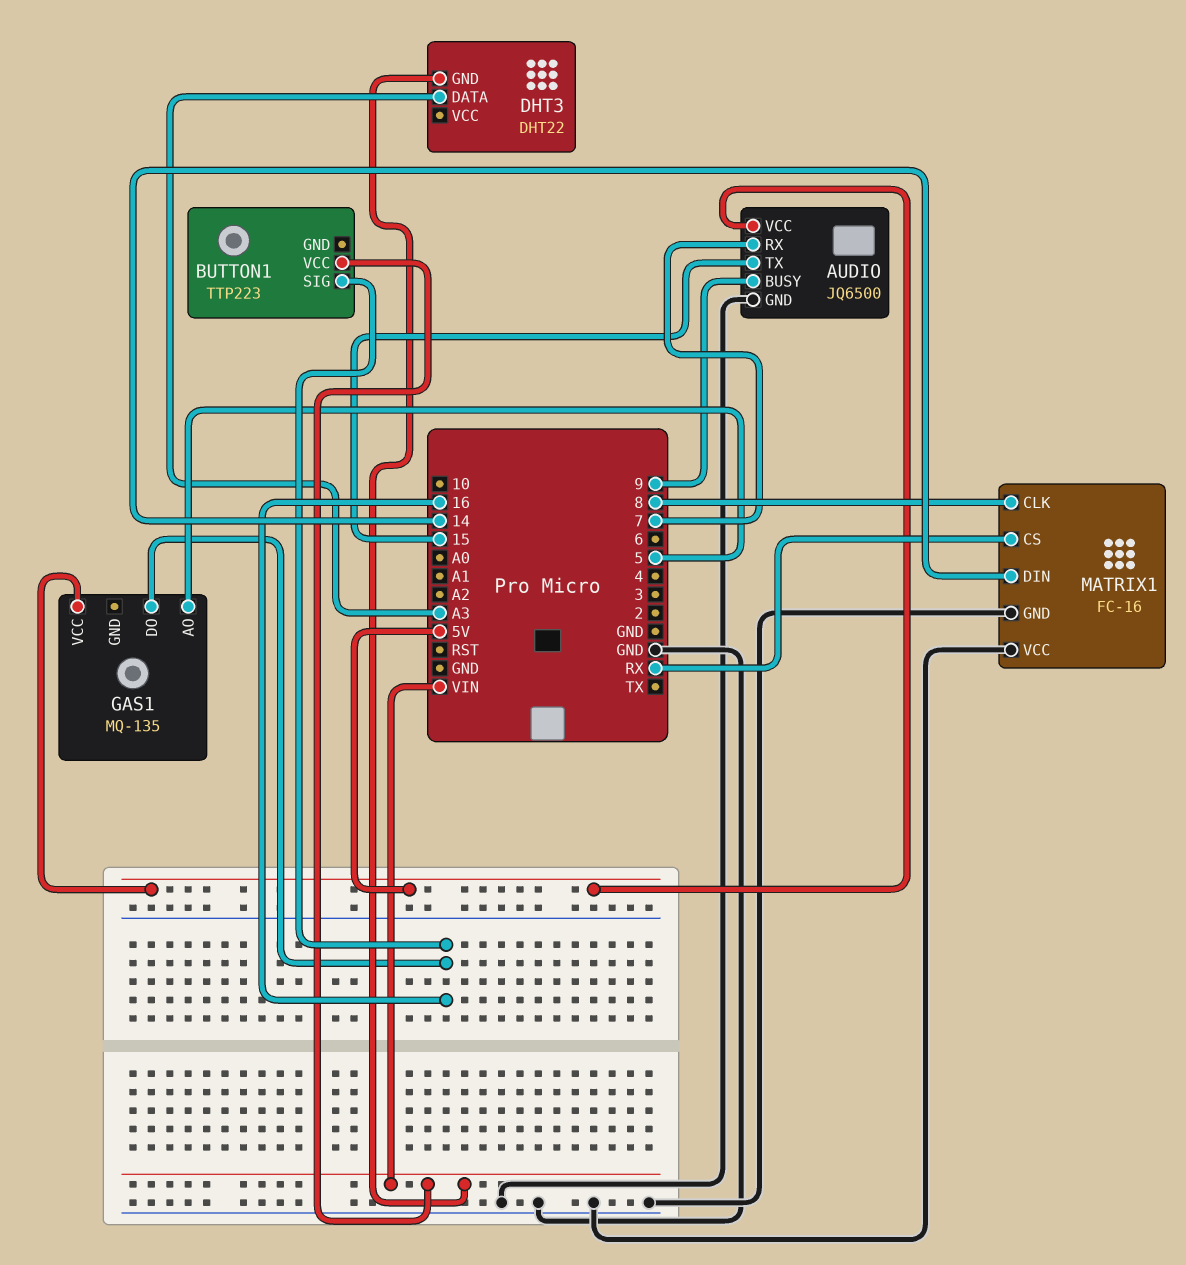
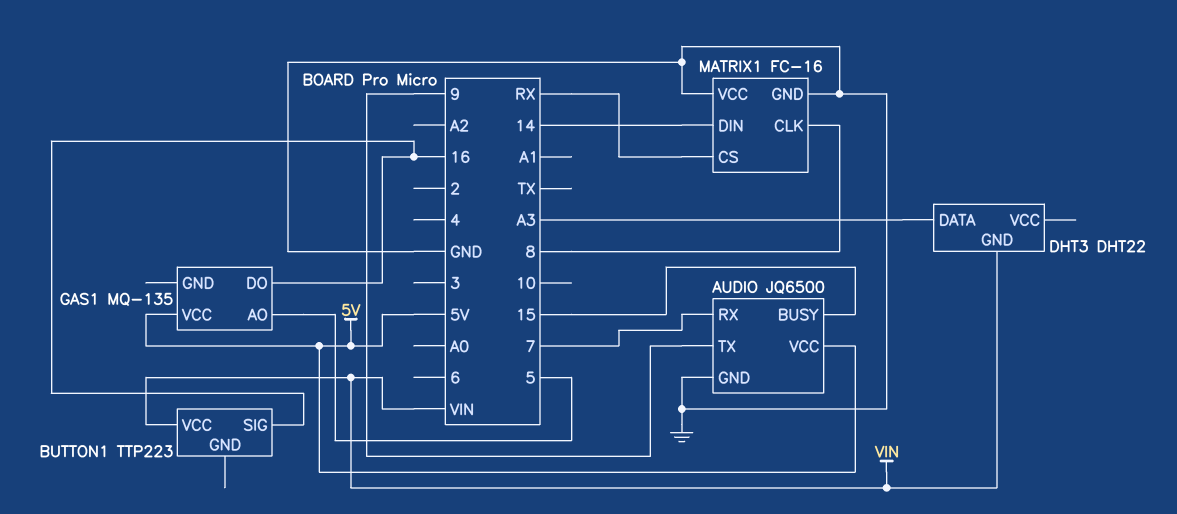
AUDIO pin BUSY: 9 -> 15
AUDIO pin TX: 15 -> 9

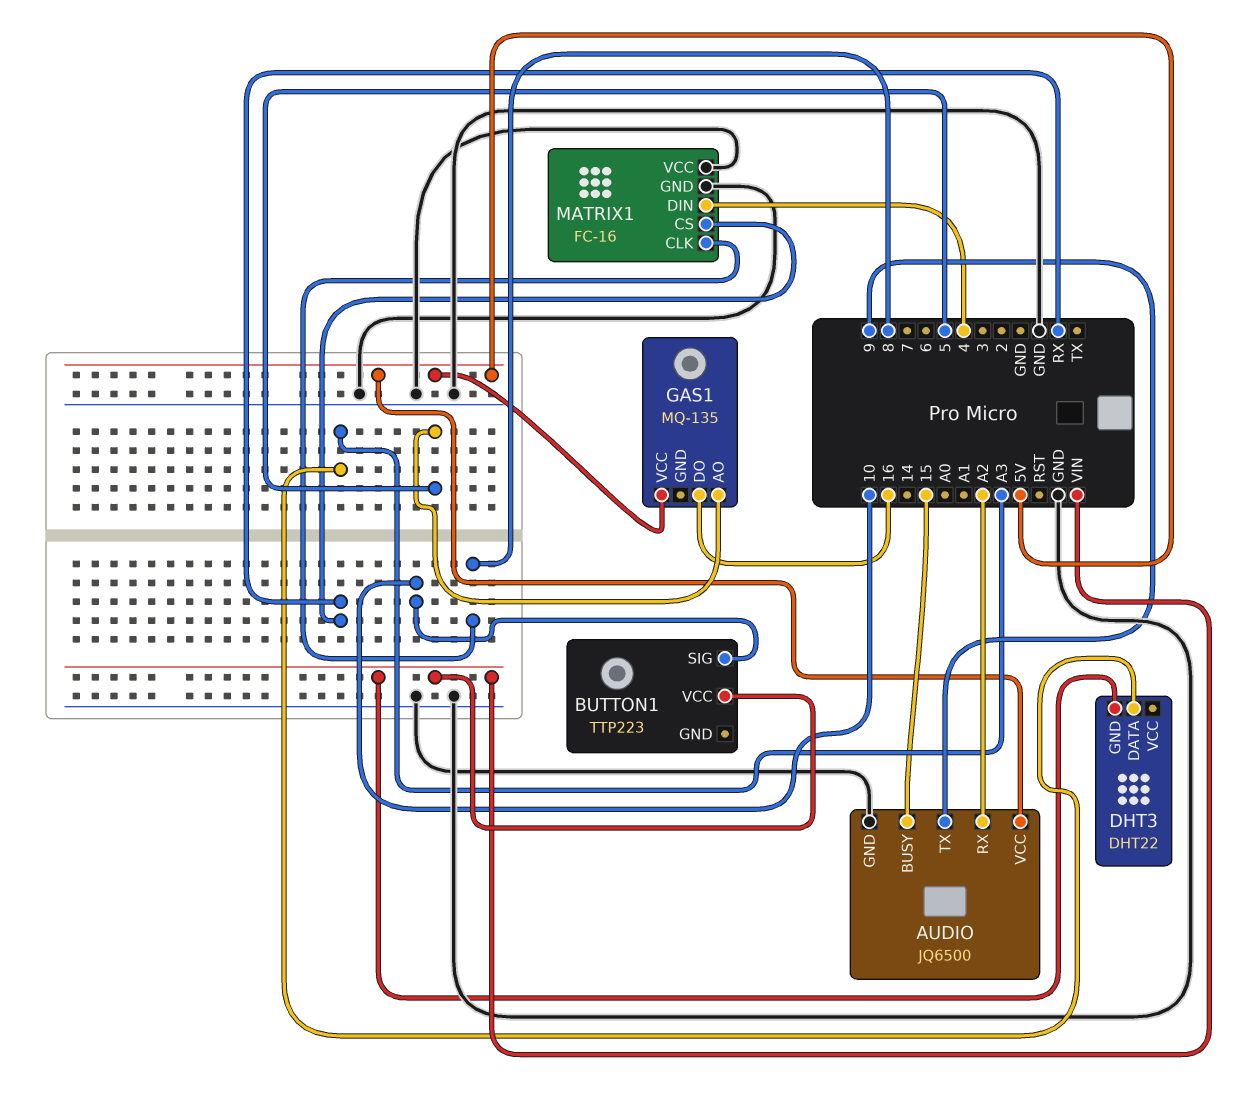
AUDIO pin RX: 7 -> A2
BUTTON1 pin SIG: 16 -> 10
MATRIX1 pin DIN: 14 -> 4

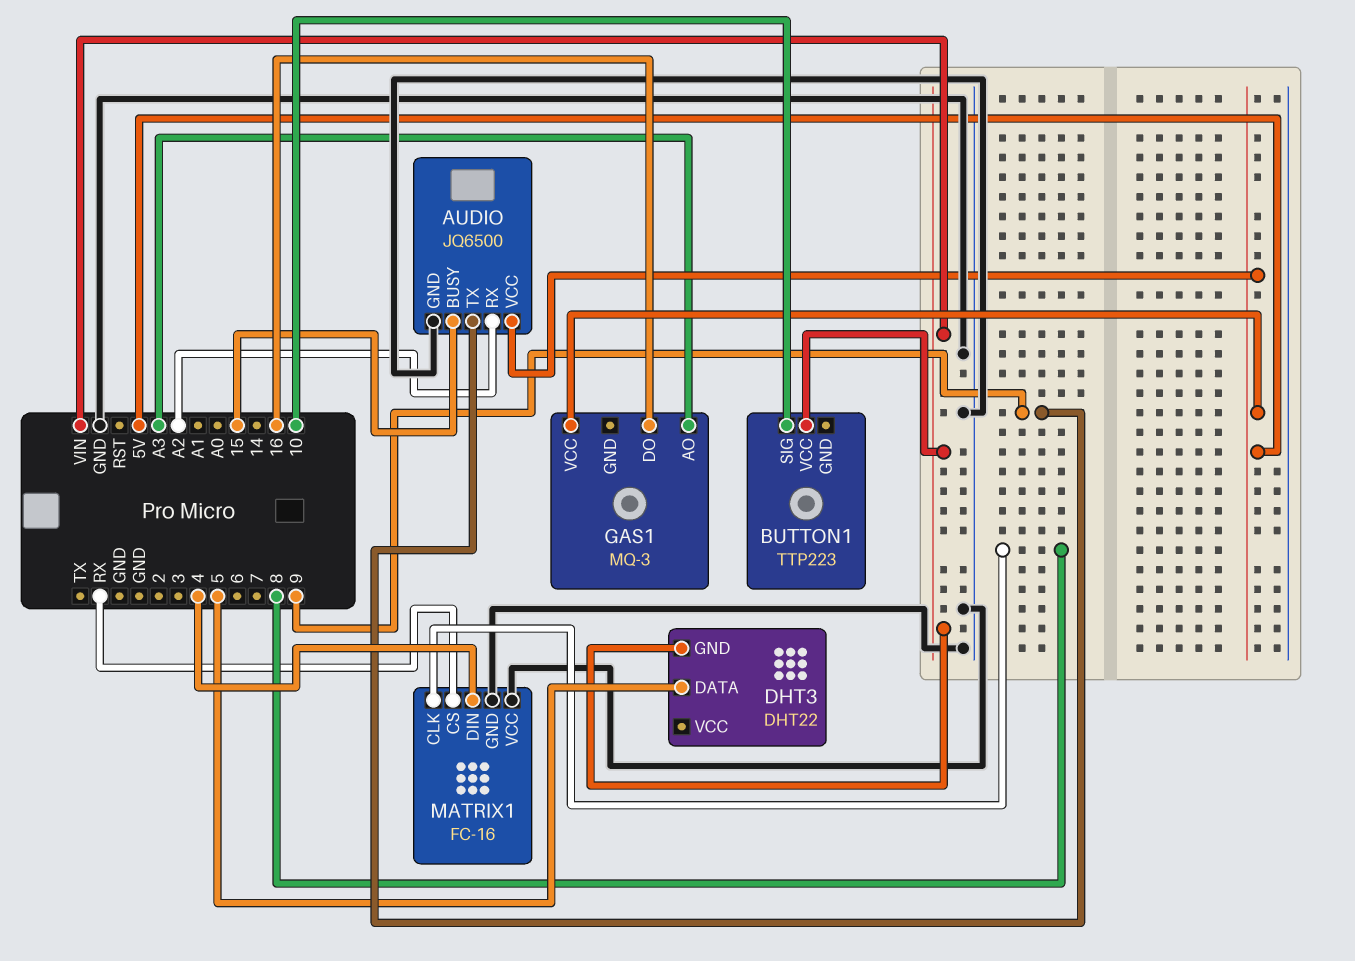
DHT3 pin DATA: A3 -> 5
GAS1: MQ-135 -> MQ-3
GAS1 pin AO: 5 -> A3

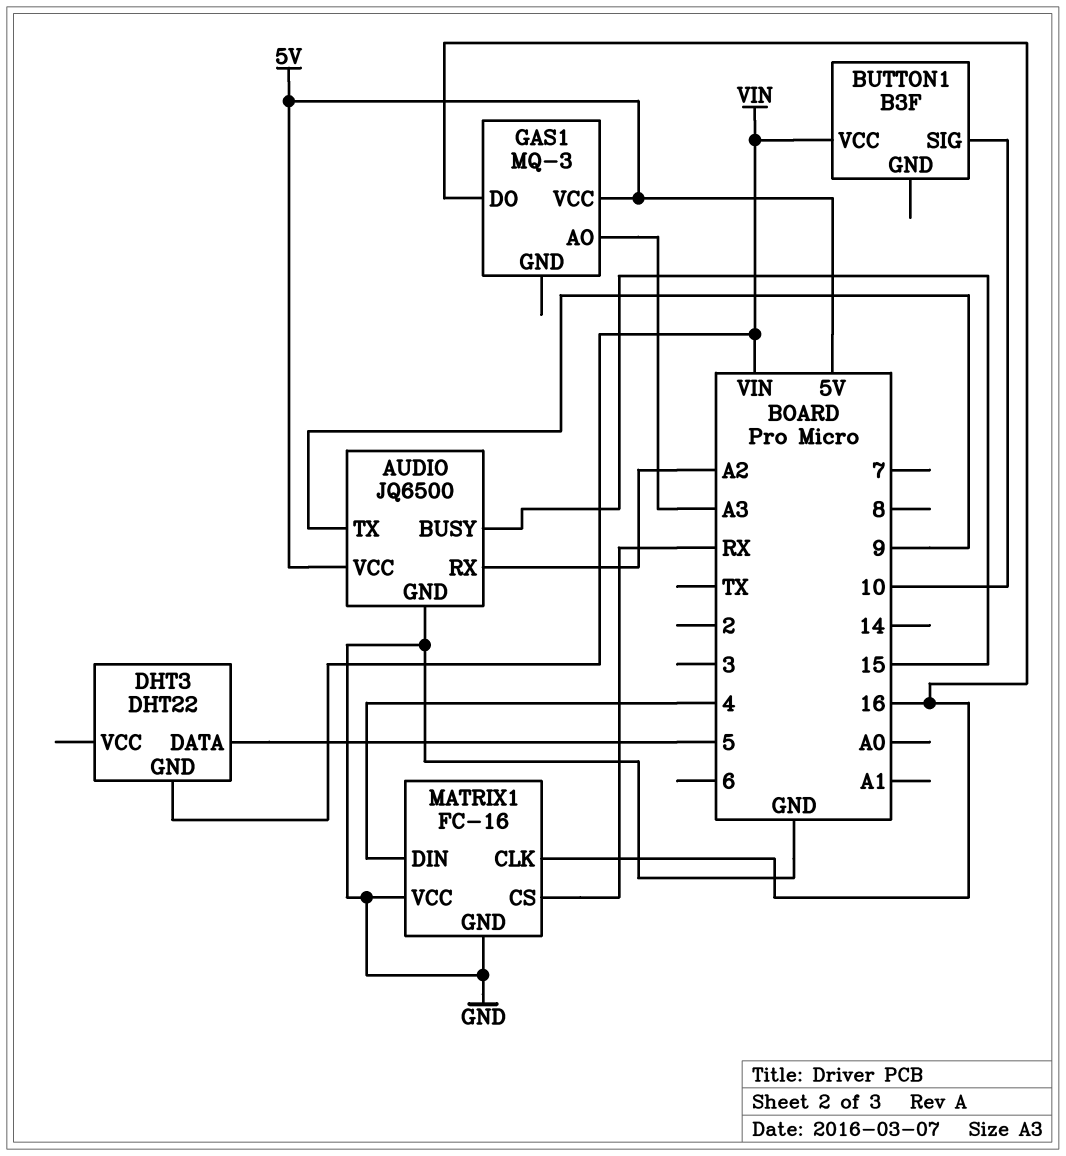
BUTTON1: TTP223 -> B3F
MATRIX1 pin CLK: 8 -> 16

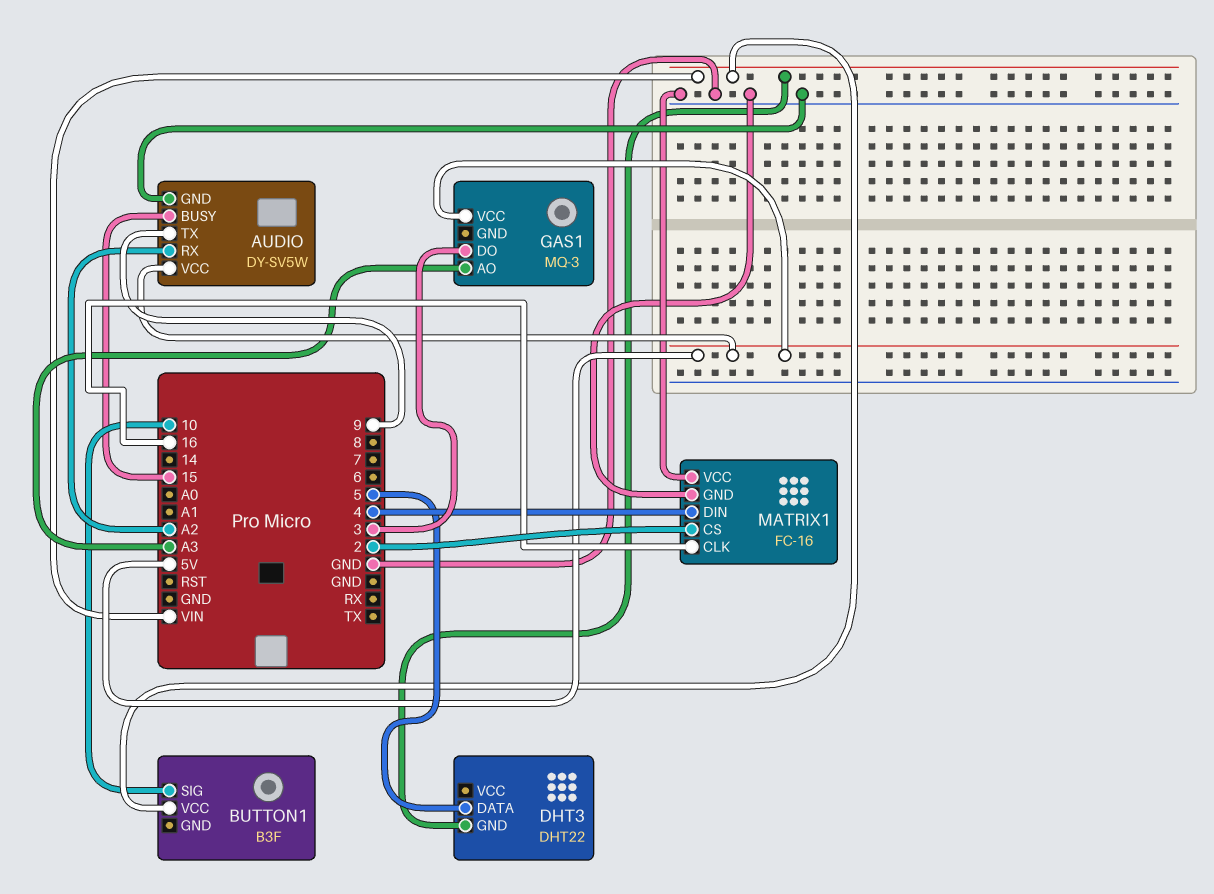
AUDIO: JQ6500 -> DY-SV5W
GAS1 pin DO: 16 -> 3
MATRIX1 pin CS: RX -> 2

